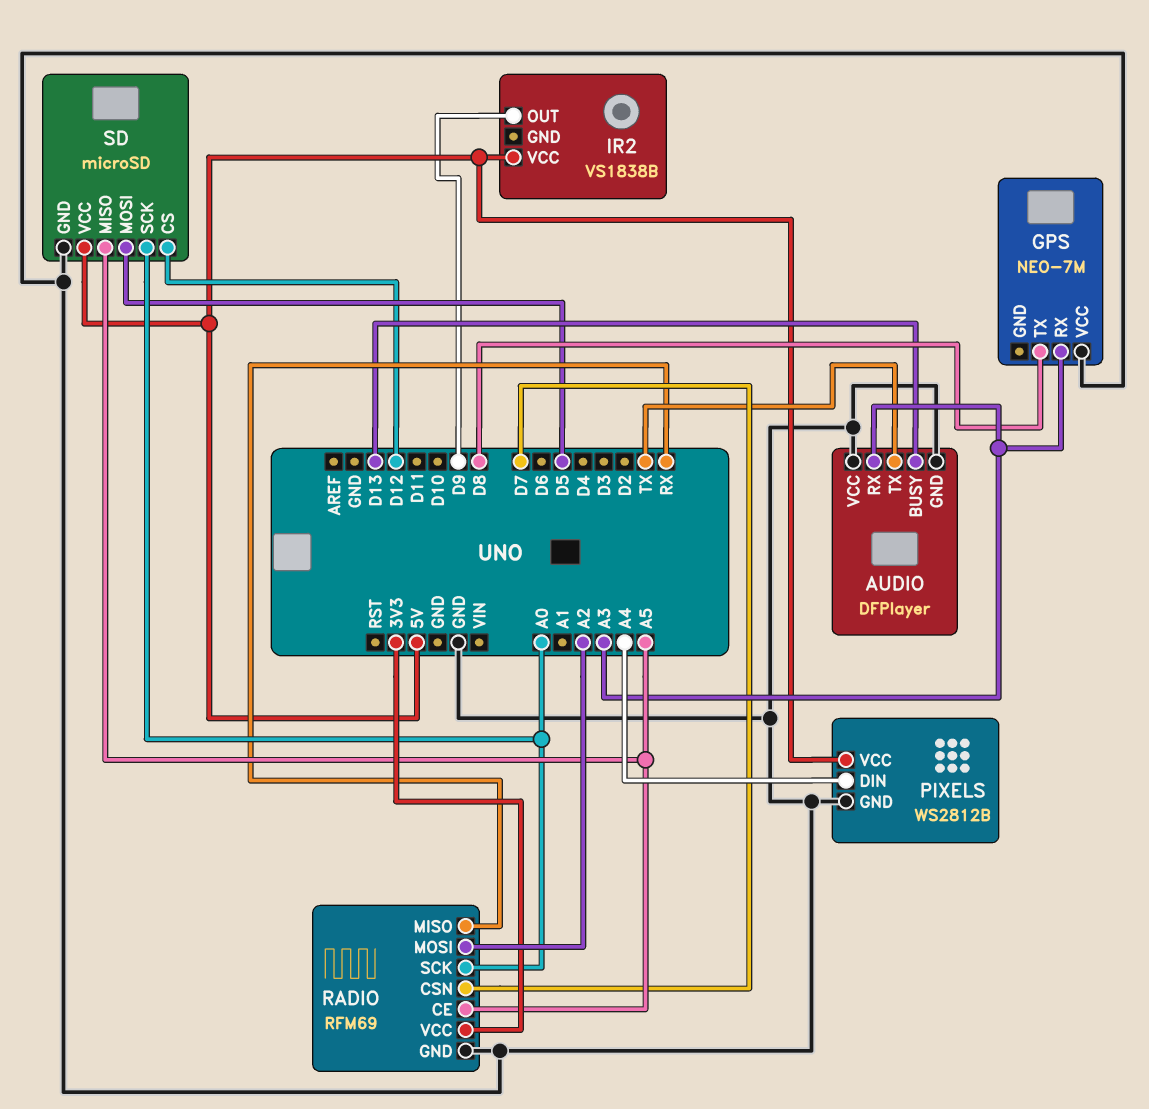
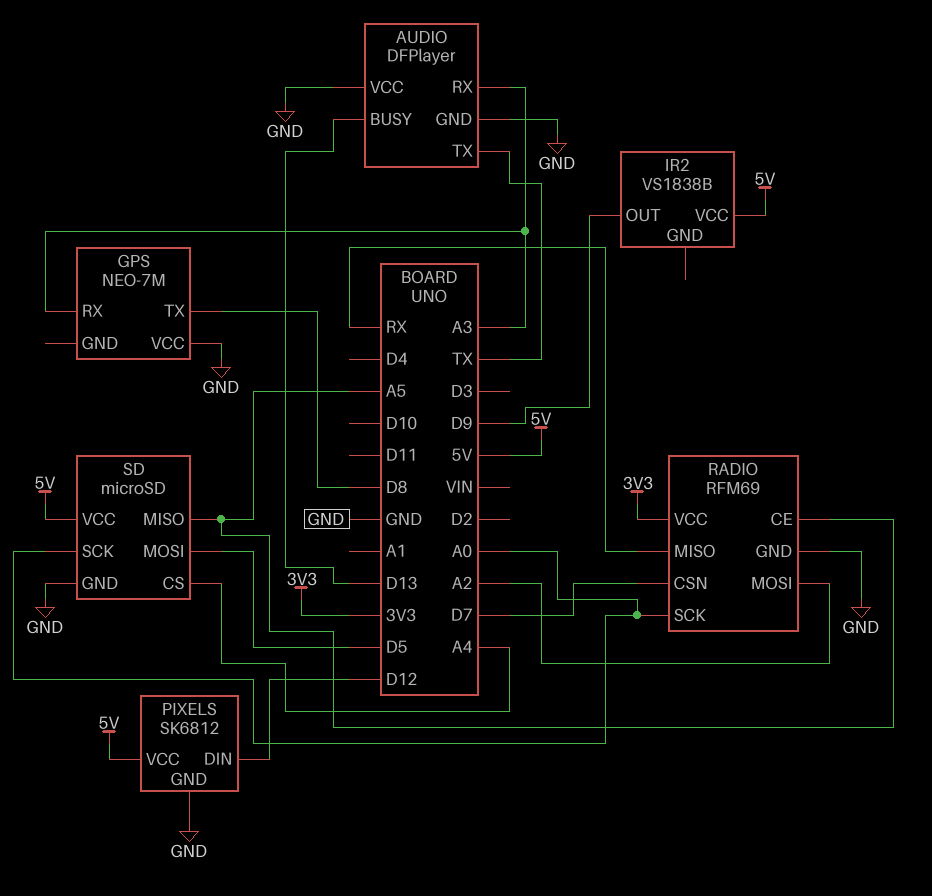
PIXELS: WS2812B -> SK6812
PIXELS pin DIN: A4 -> D12
SD pin CS: D12 -> A4

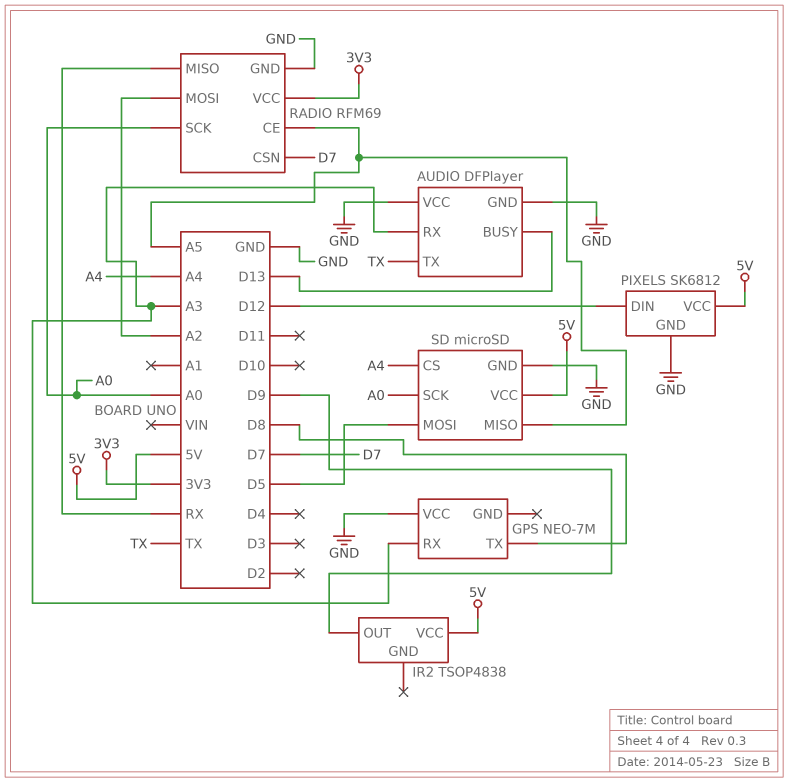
IR2: VS1838B -> TSOP4838

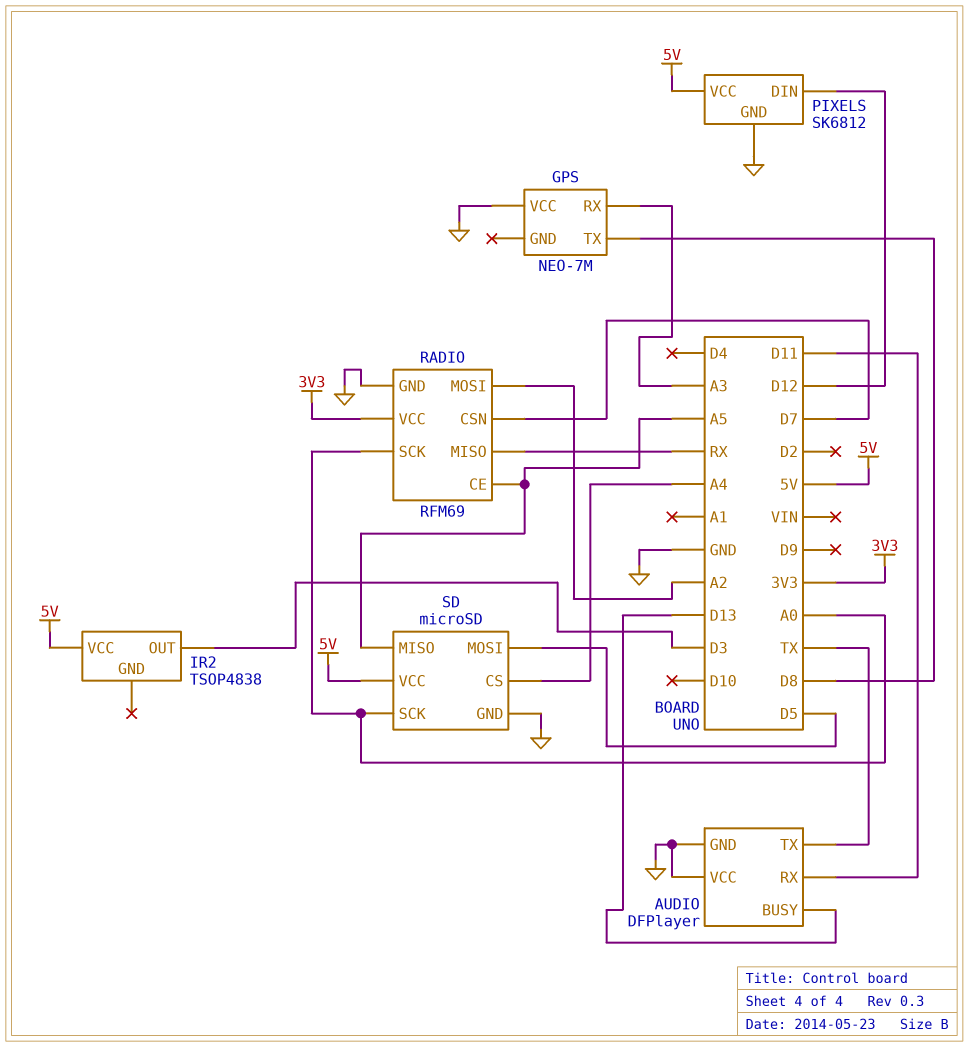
AUDIO pin RX: A3 -> D11
IR2 pin OUT: D9 -> D3

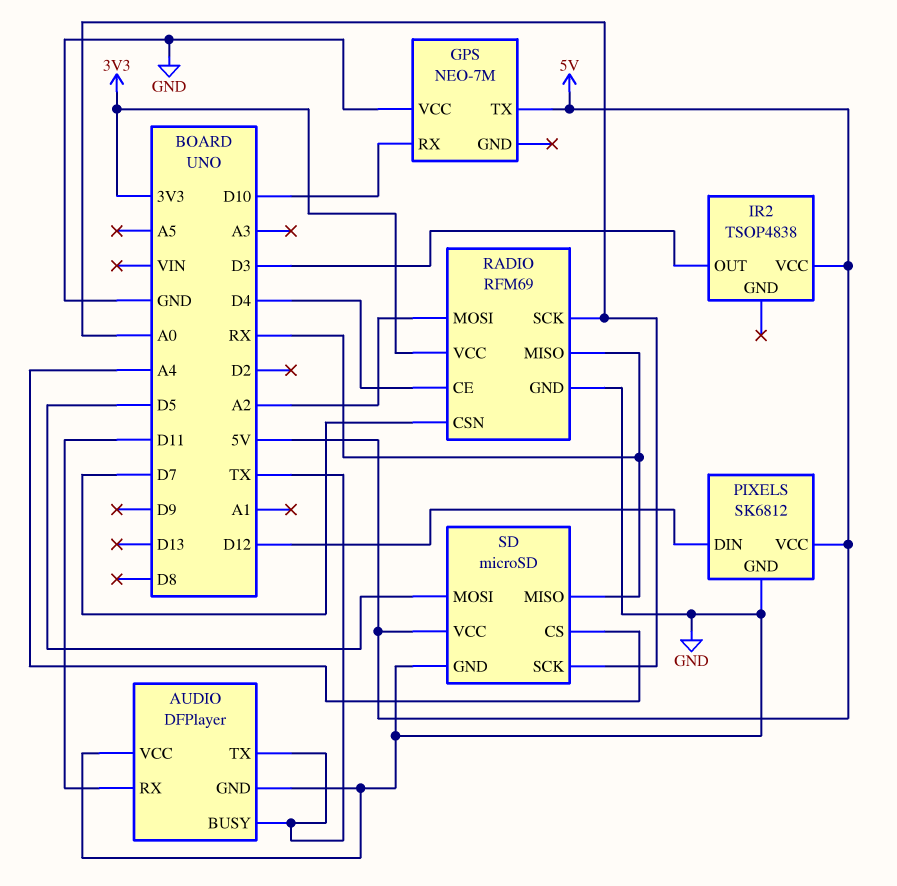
AUDIO pin BUSY: D13 -> TX
GPS pin RX: A3 -> D10
GPS pin TX: D8 -> 5V
RADIO pin CE: A5 -> D4
SD pin MISO: A5 -> RX

